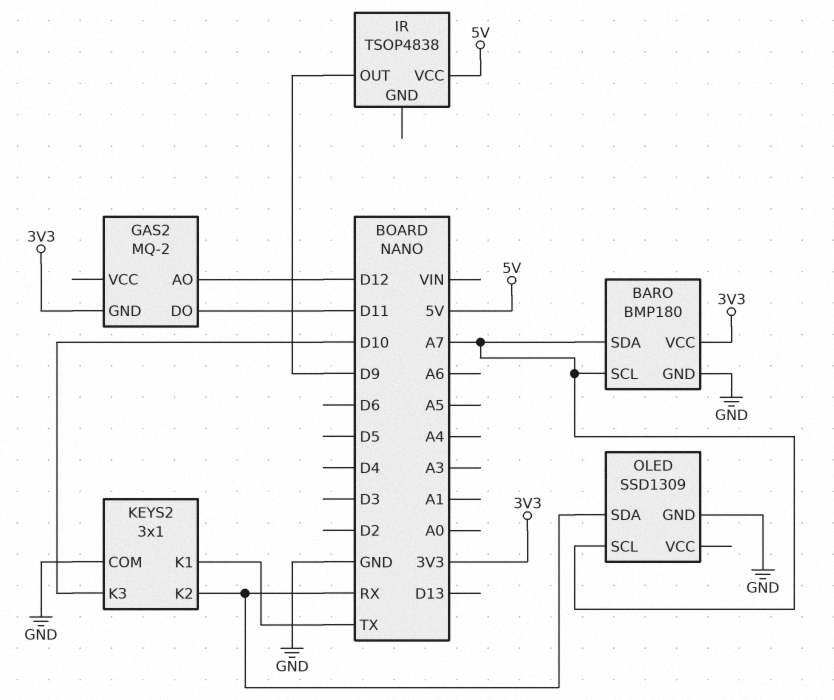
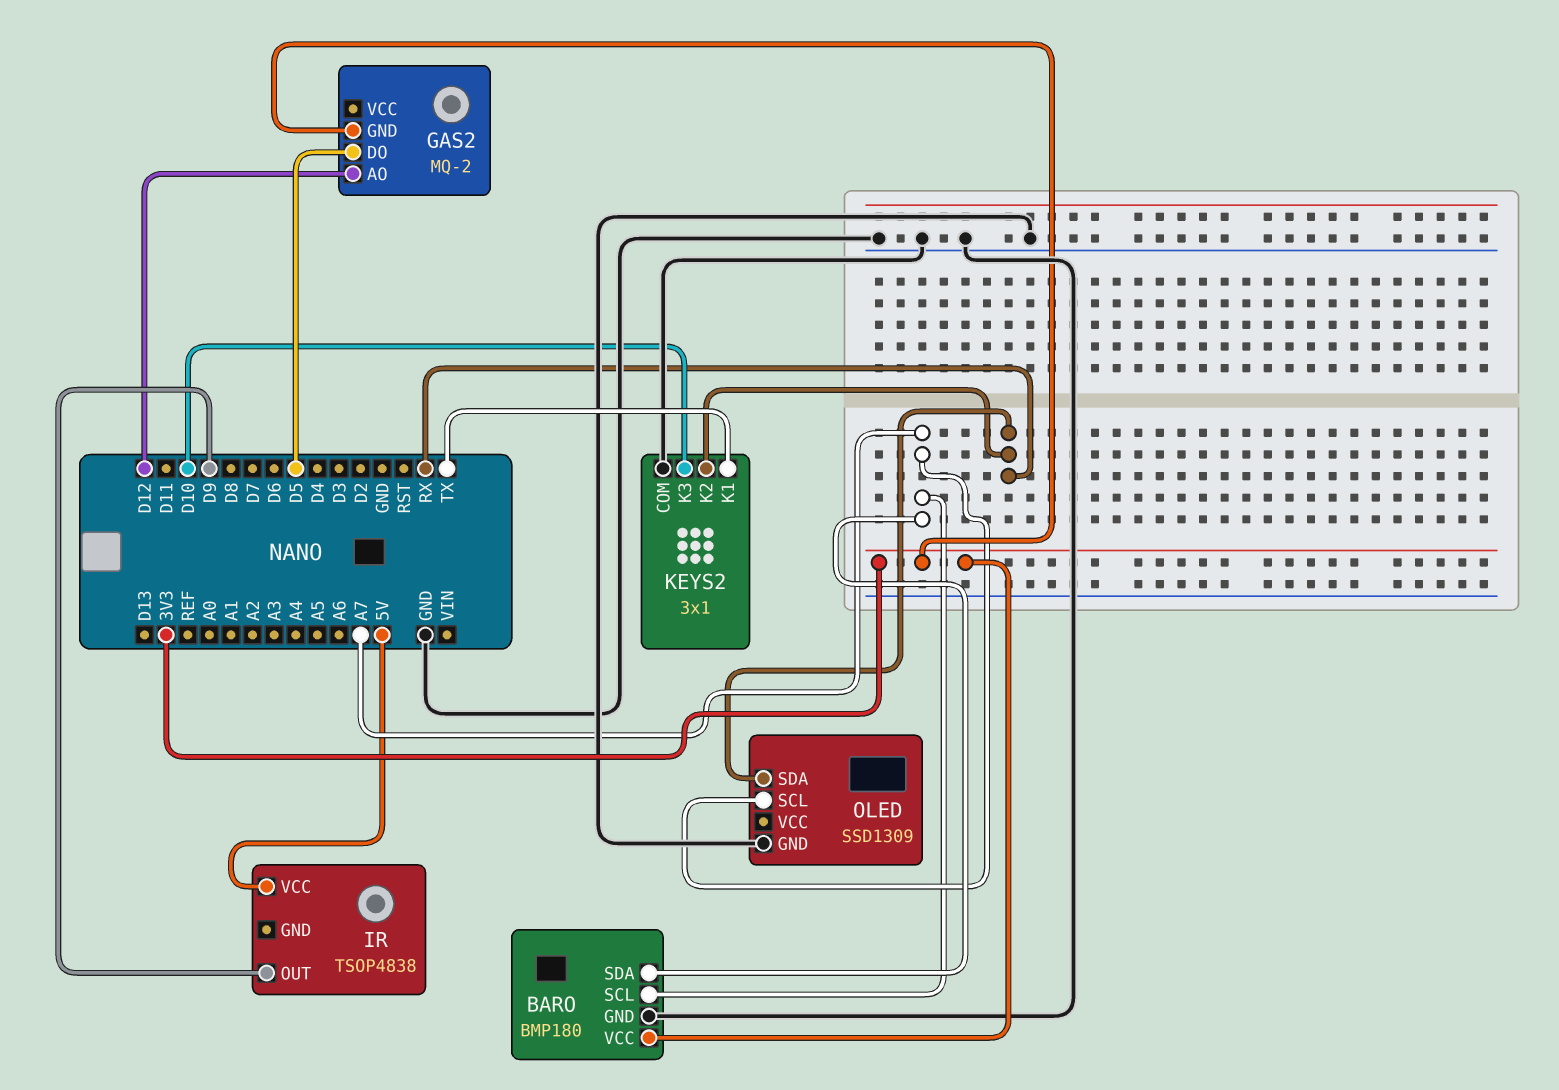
GAS2 pin DO: D11 -> D5

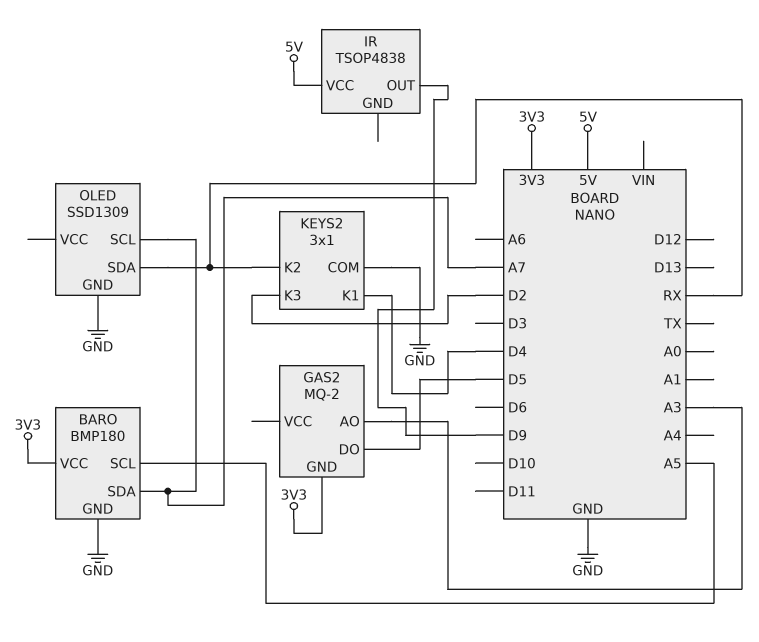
BARO pin SCL: A7 -> A5
GAS2 pin AO: D12 -> A3
KEYS2 pin K1: TX -> D4
KEYS2 pin K3: D10 -> D2

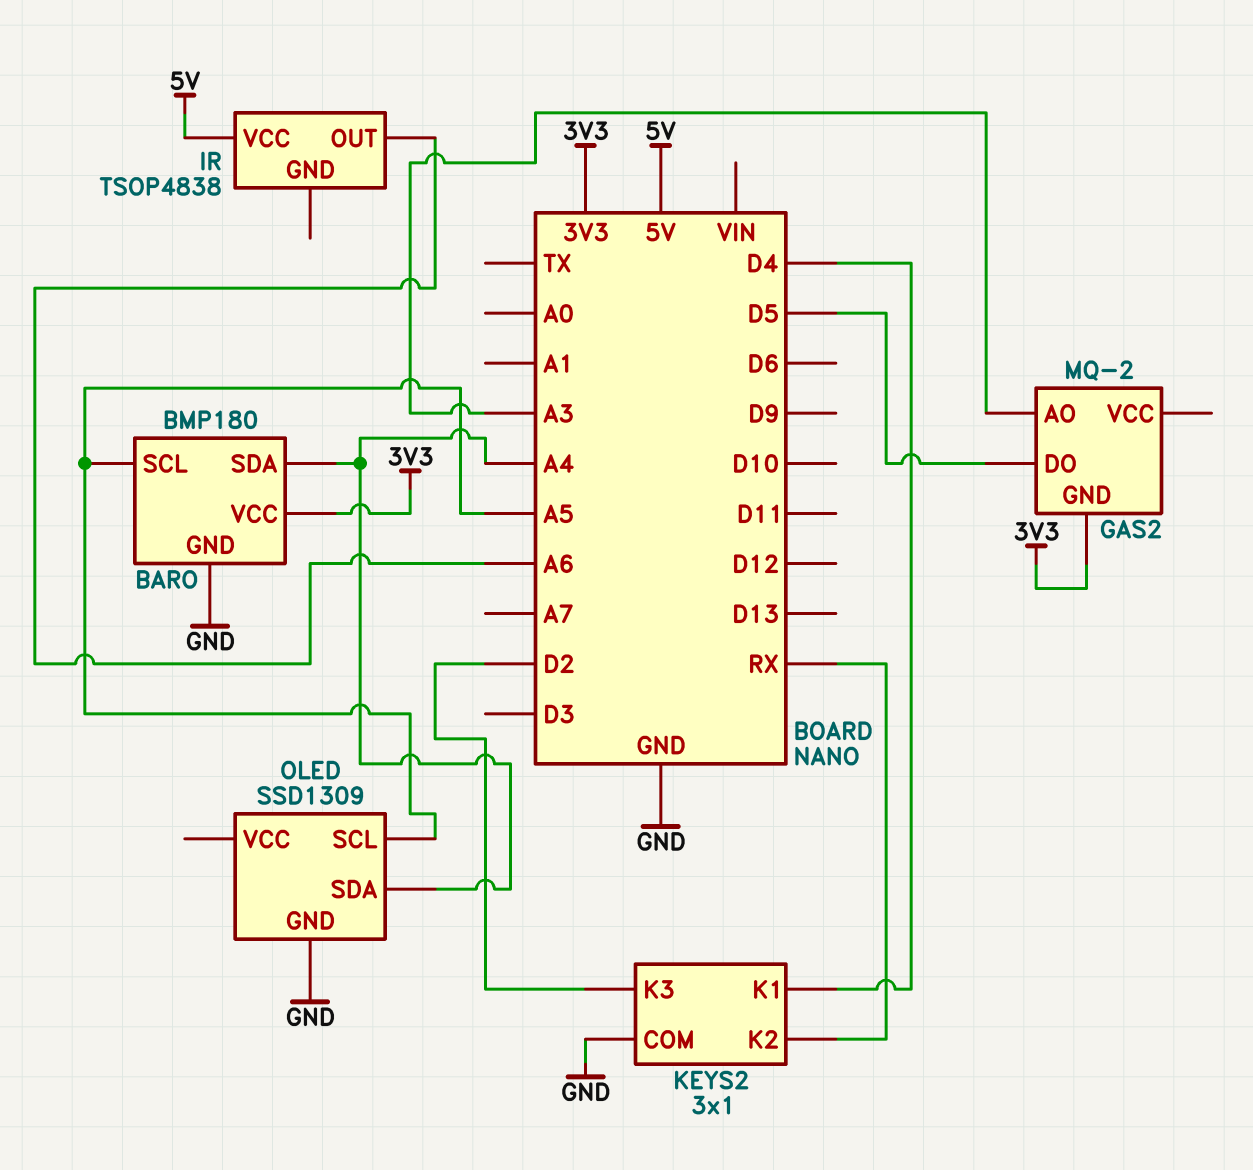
BARO pin SDA: A7 -> A4
IR pin OUT: D9 -> A6
OLED pin SCL: A7 -> A5
OLED pin SDA: RX -> A4

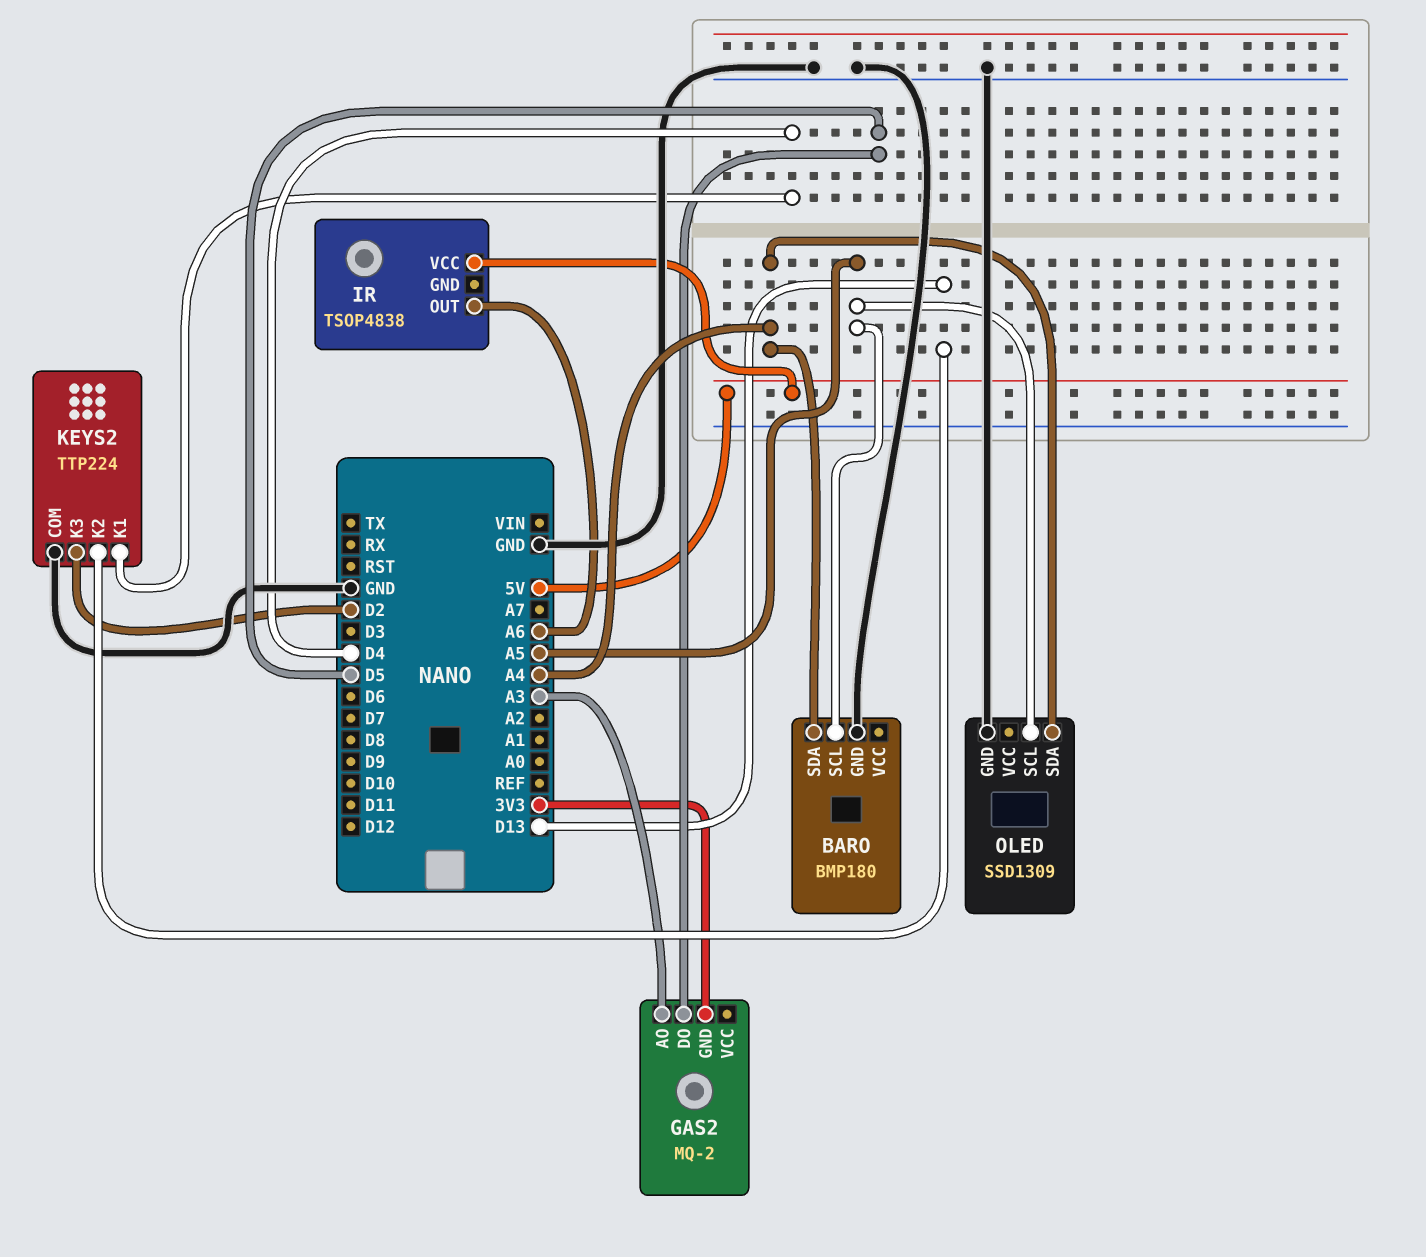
BARO pin VCC: 3V3 -> none
KEYS2: 3x1 -> TTP224
KEYS2 pin K2: RX -> D13

